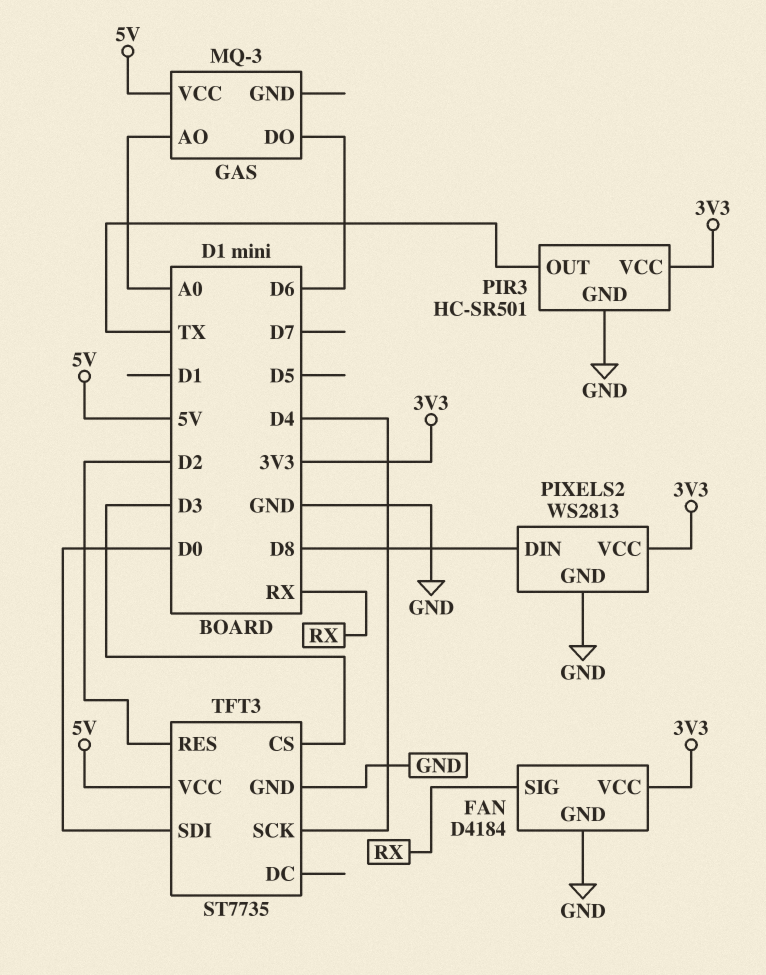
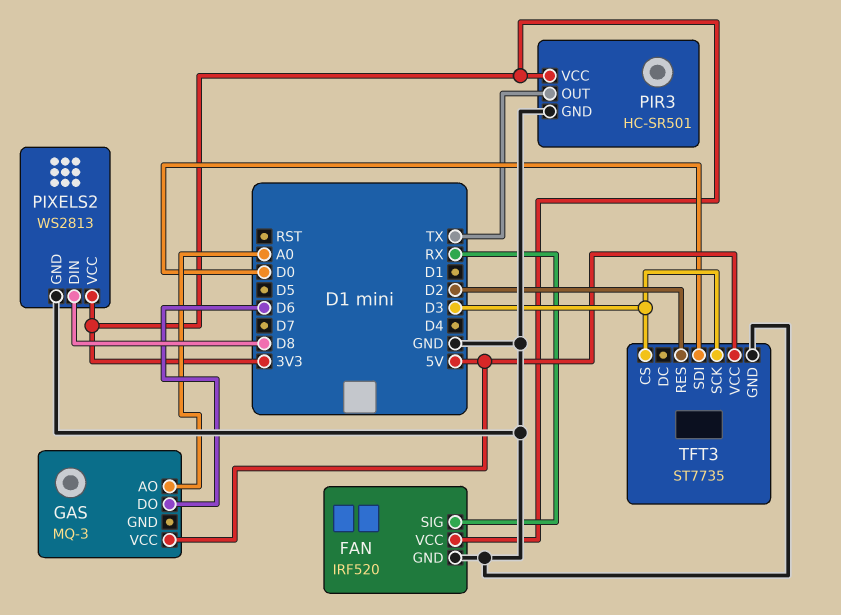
FAN: D4184 -> IRF520
TFT3 pin SCK: D4 -> D3

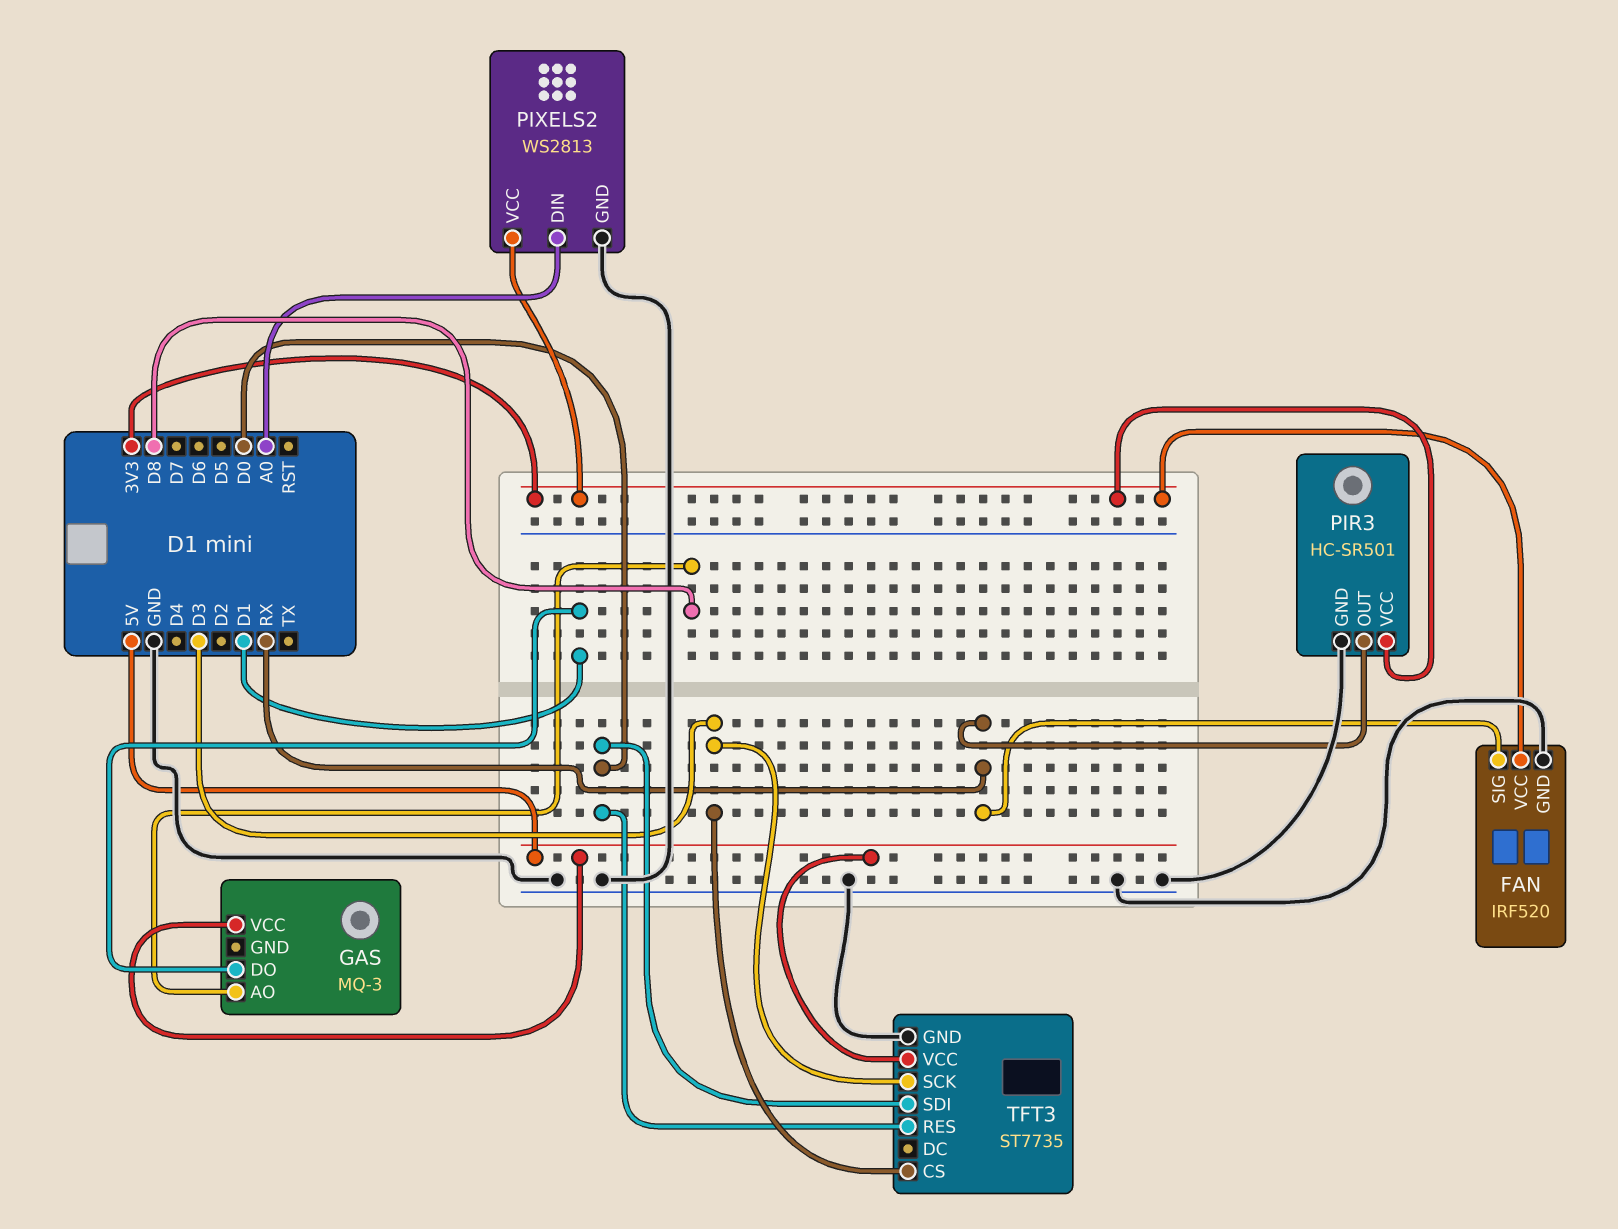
GAS pin AO: A0 -> D8
GAS pin DO: D6 -> D1
PIR3 pin OUT: TX -> RX
PIXELS2 pin DIN: D8 -> A0
TFT3 pin RES: D2 -> D0

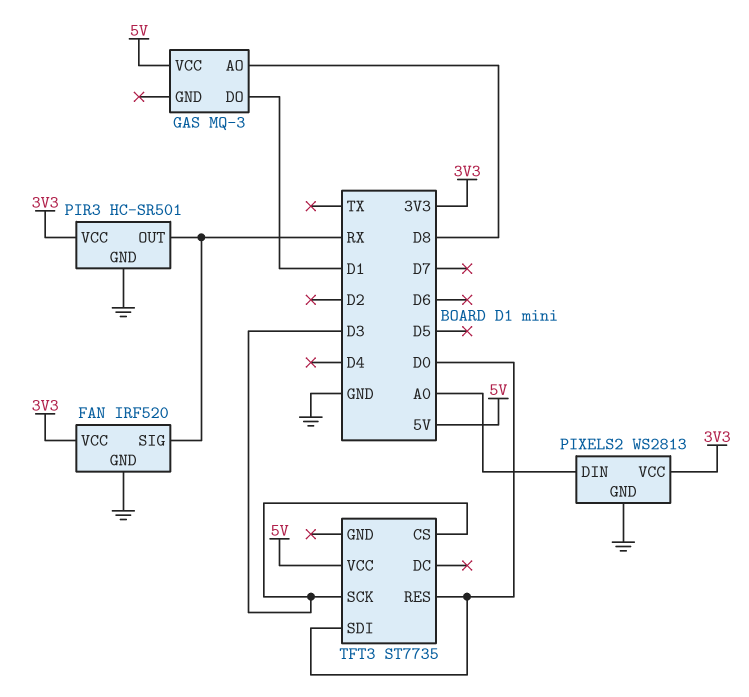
TFT3 pin GND: GND -> none

